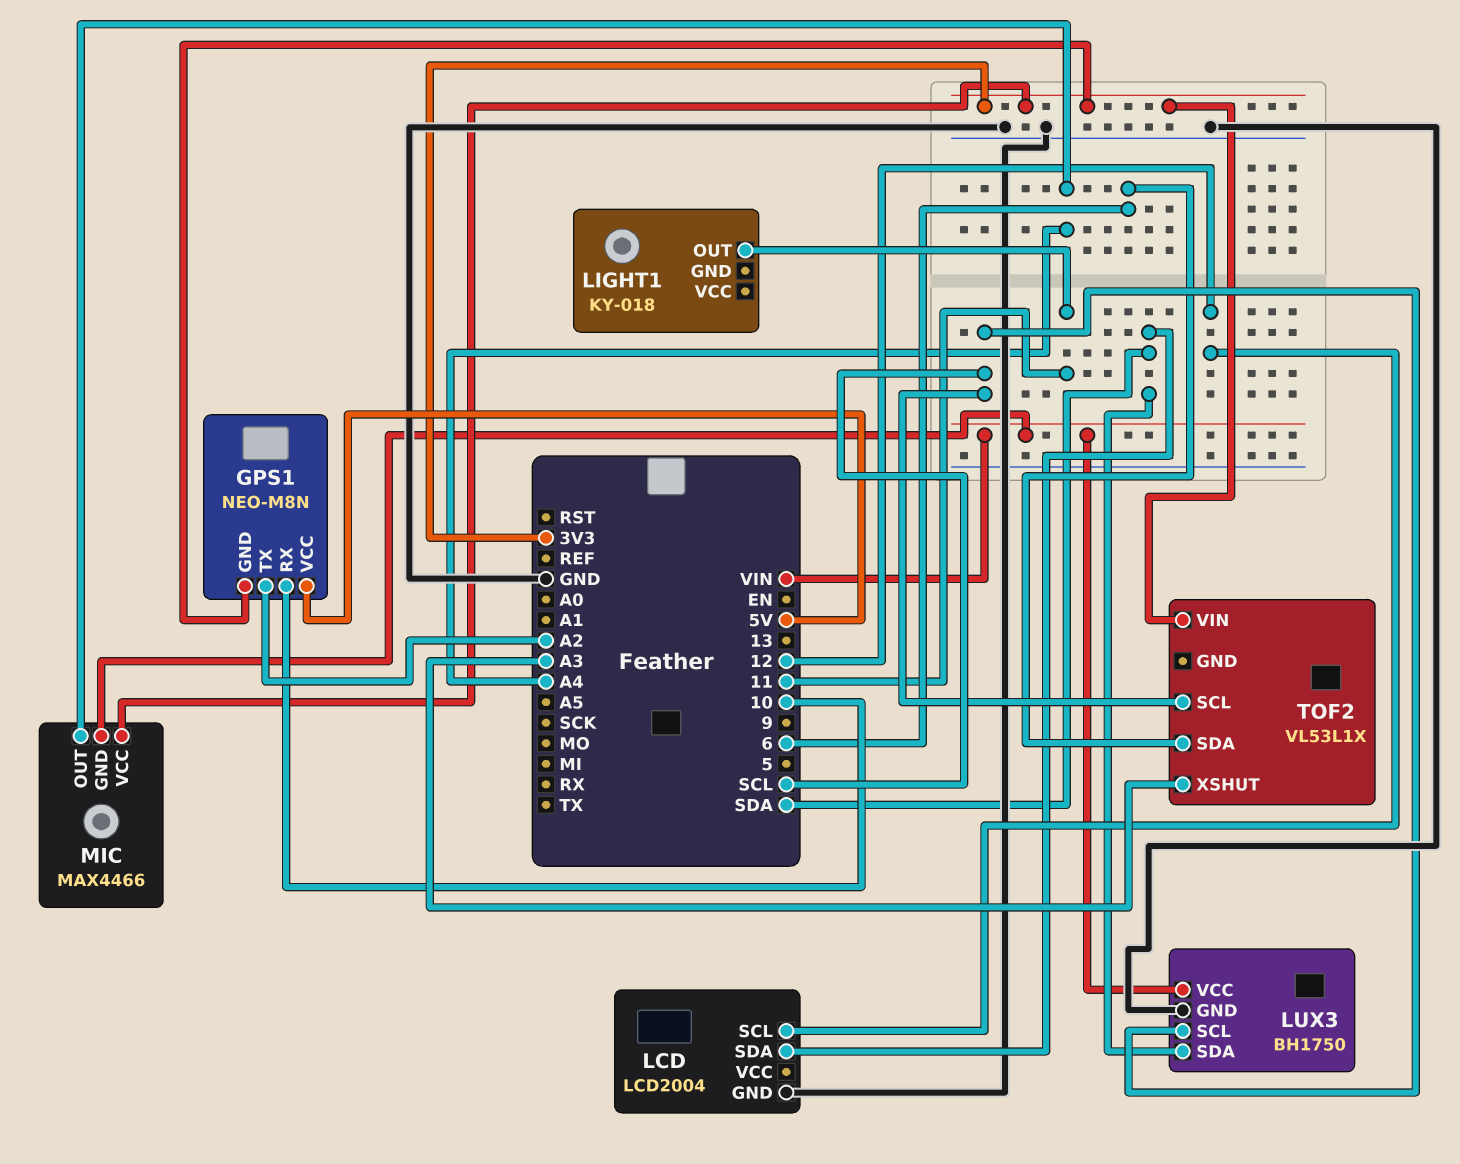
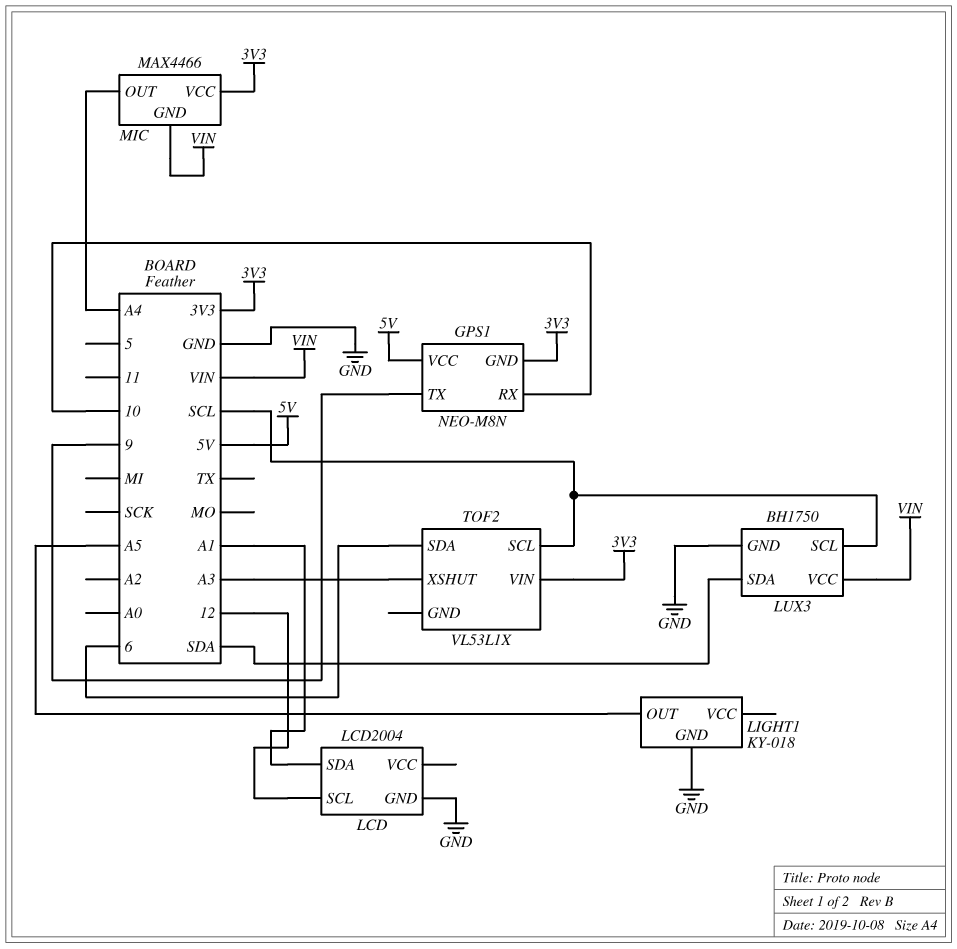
GPS1 pin TX: A2 -> 9
LCD pin SDA: SDA -> A1
LIGHT1 pin GND: none -> GND
LIGHT1 pin OUT: 11 -> A5

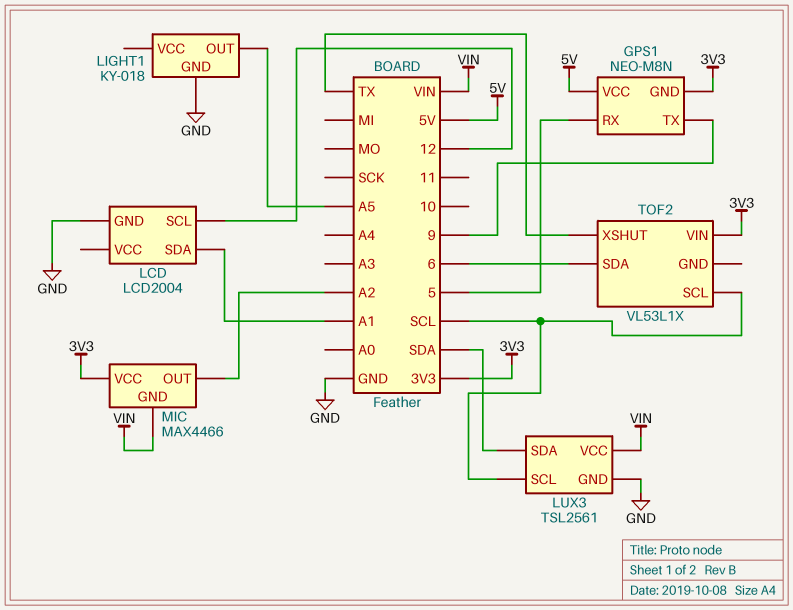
GPS1 pin RX: 10 -> 5
LUX3: BH1750 -> TSL2561
MIC pin OUT: A4 -> A2
TOF2 pin XSHUT: A3 -> TX

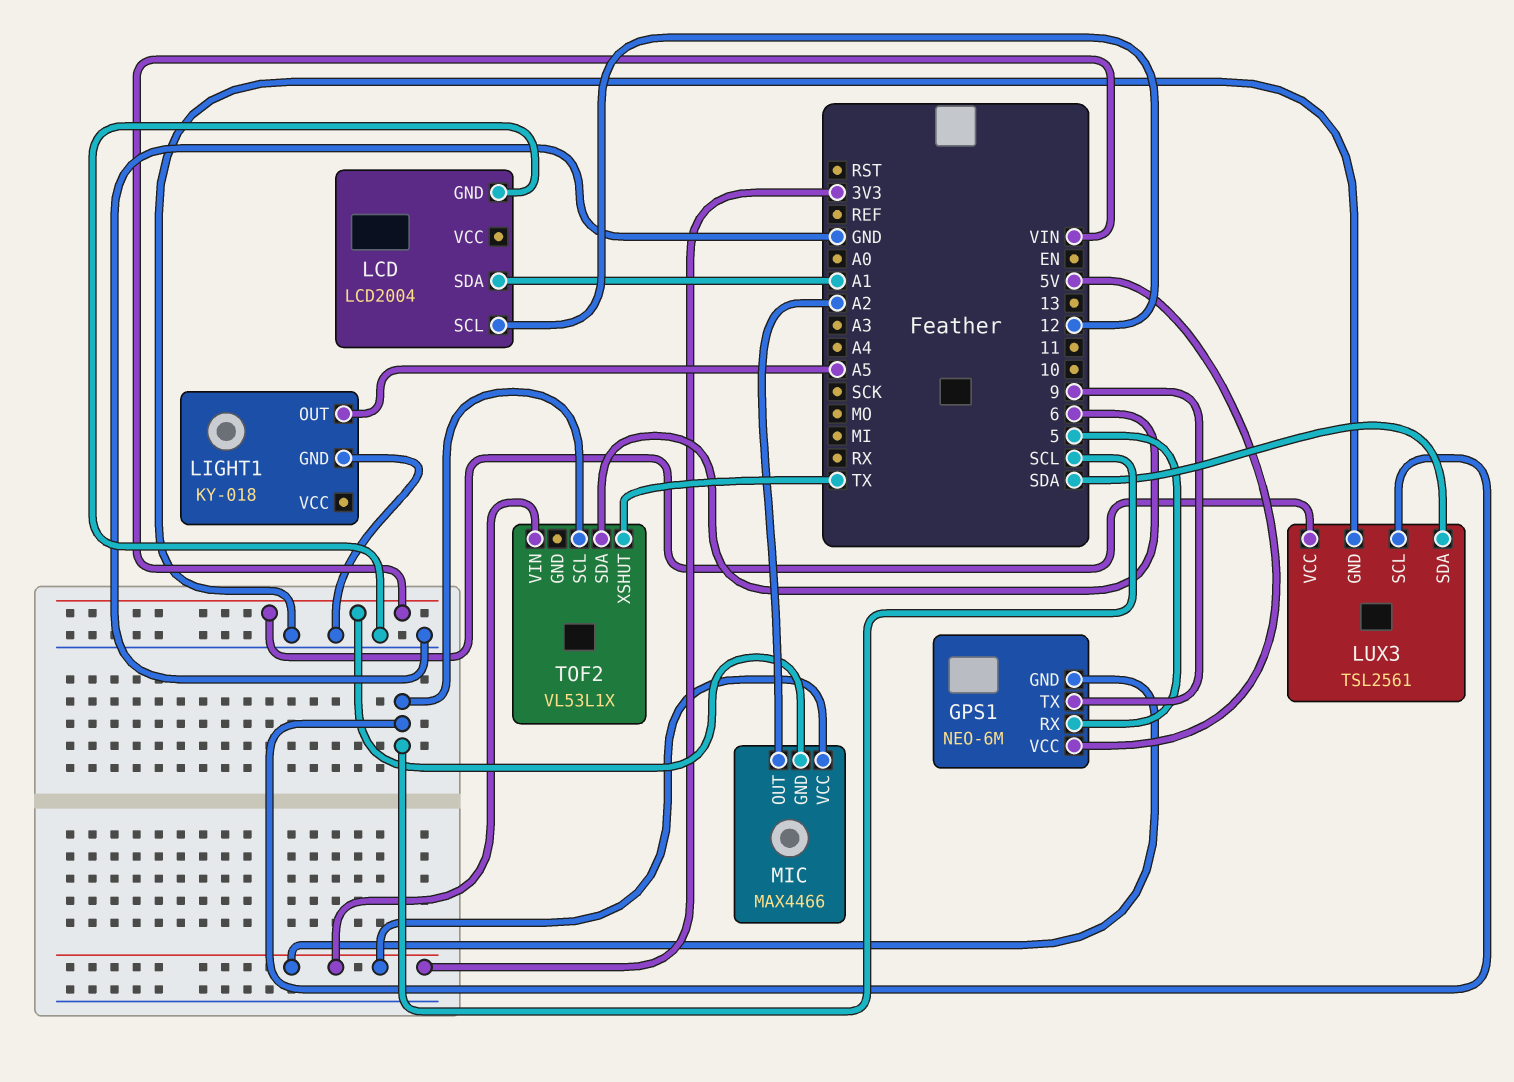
GPS1: NEO-M8N -> NEO-6M

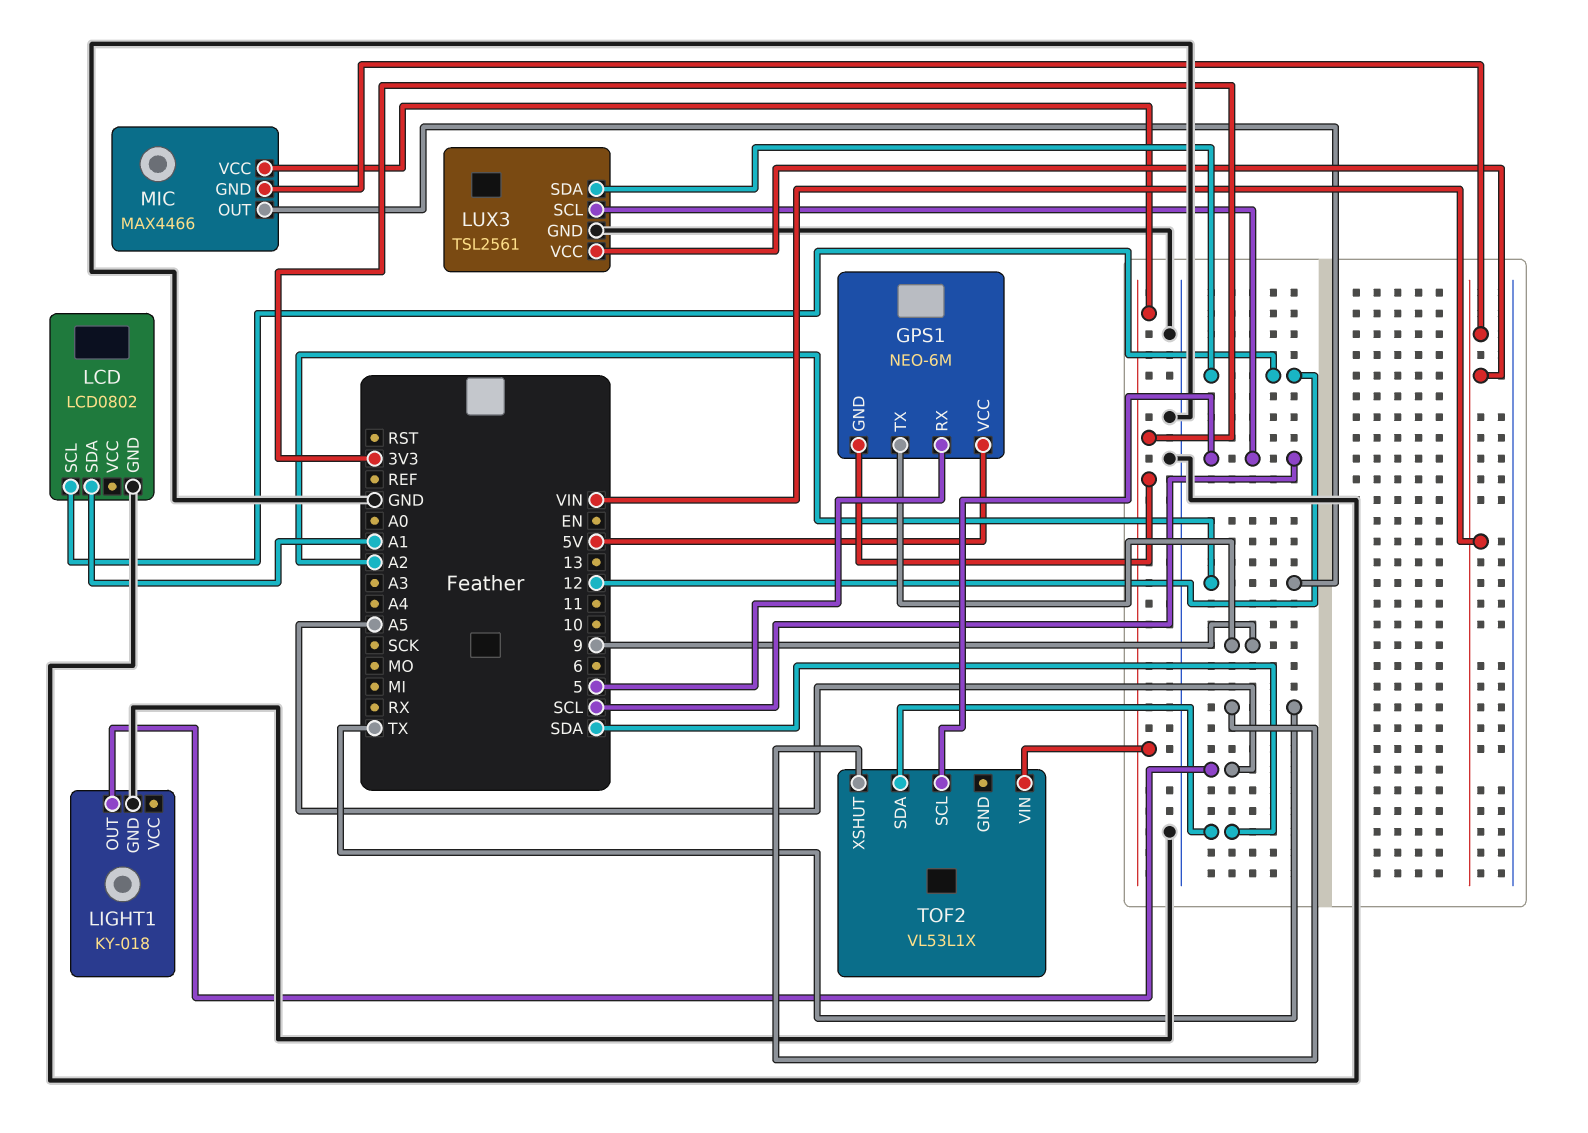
LCD: LCD2004 -> LCD0802
LUX3 pin SDA: SDA -> 12
TOF2 pin SDA: 6 -> SDA

